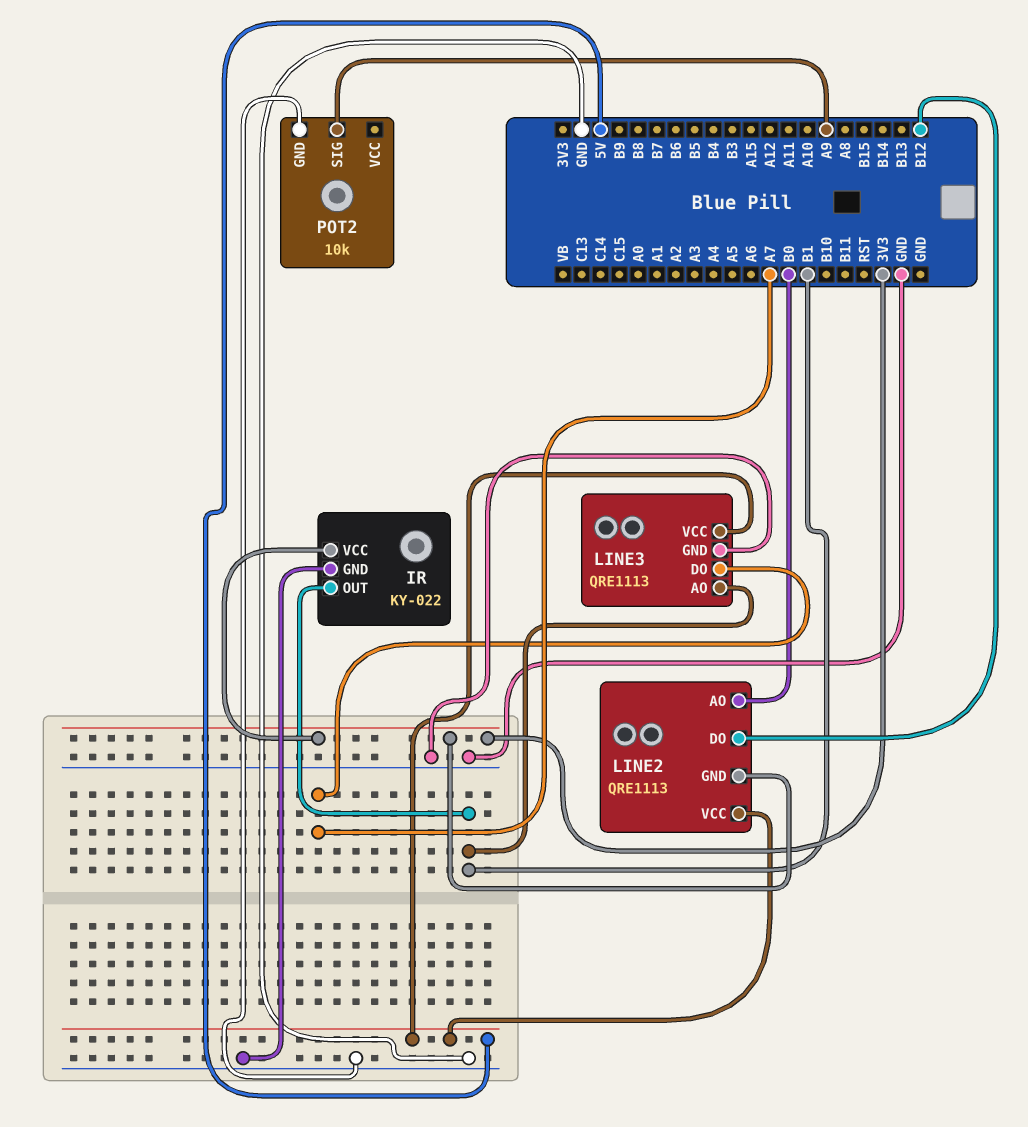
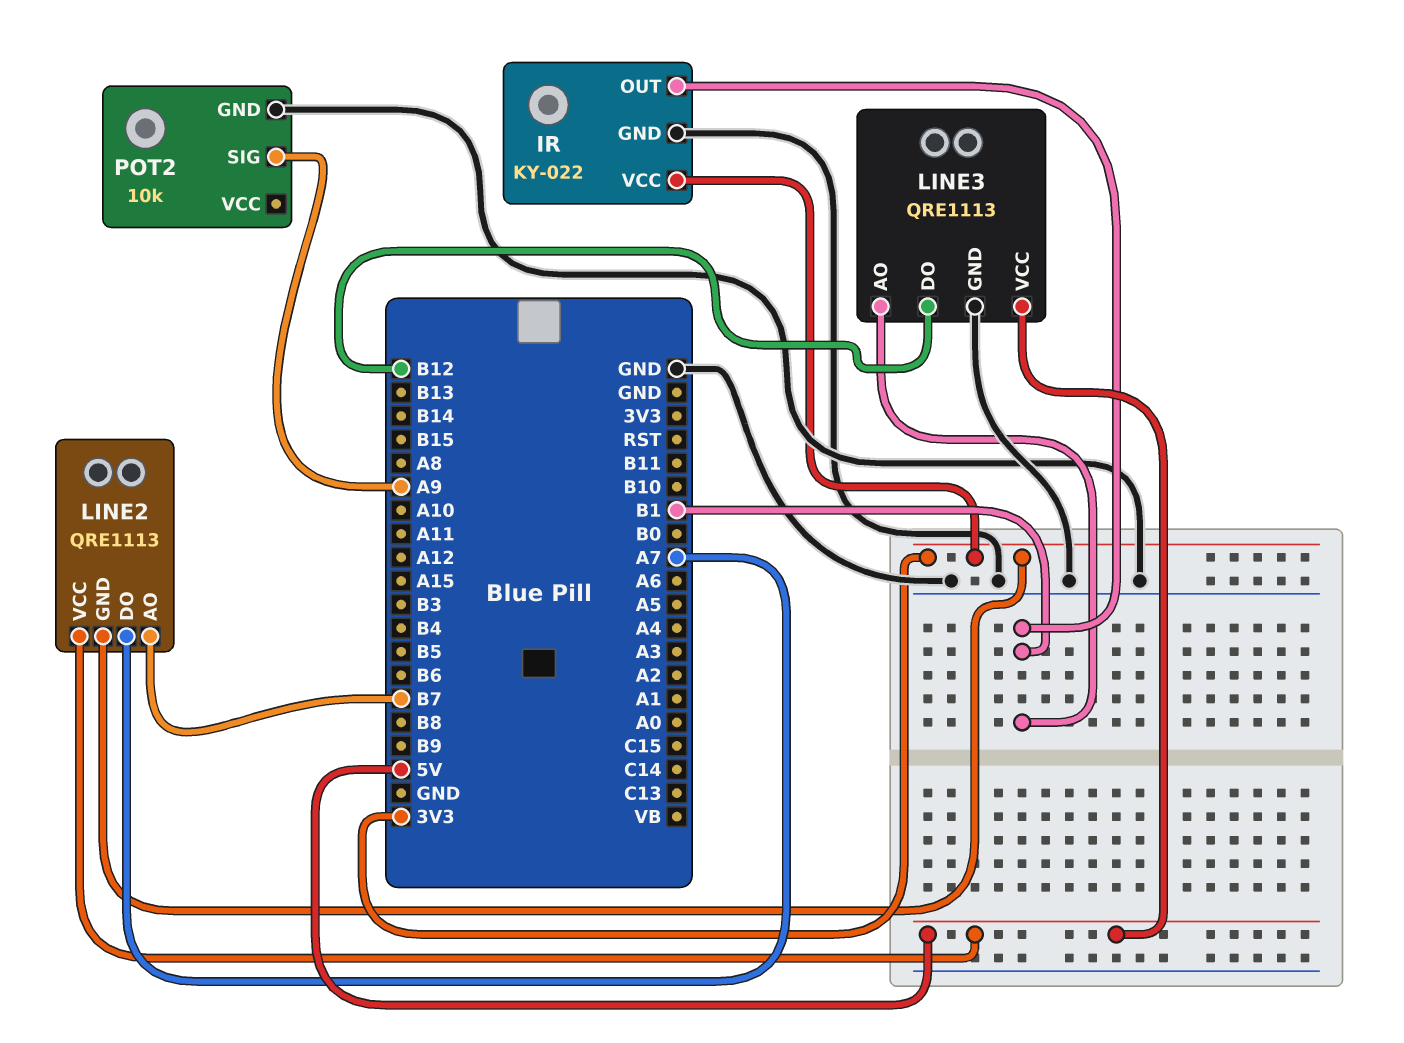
LINE2 pin AO: B0 -> B7
LINE2 pin DO: B12 -> A7
LINE3 pin DO: A7 -> B12

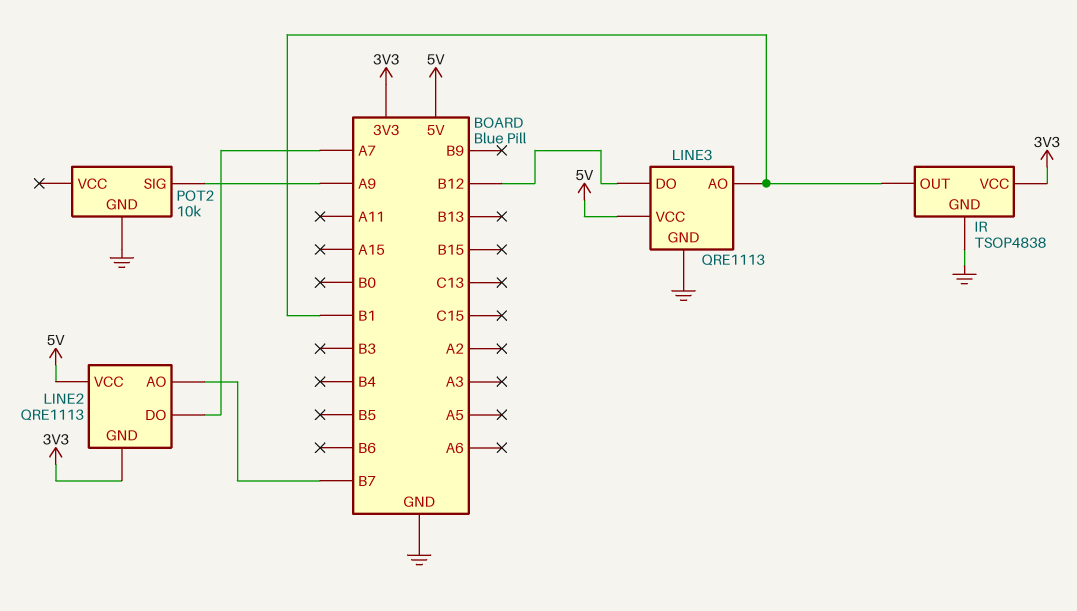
IR: KY-022 -> TSOP4838

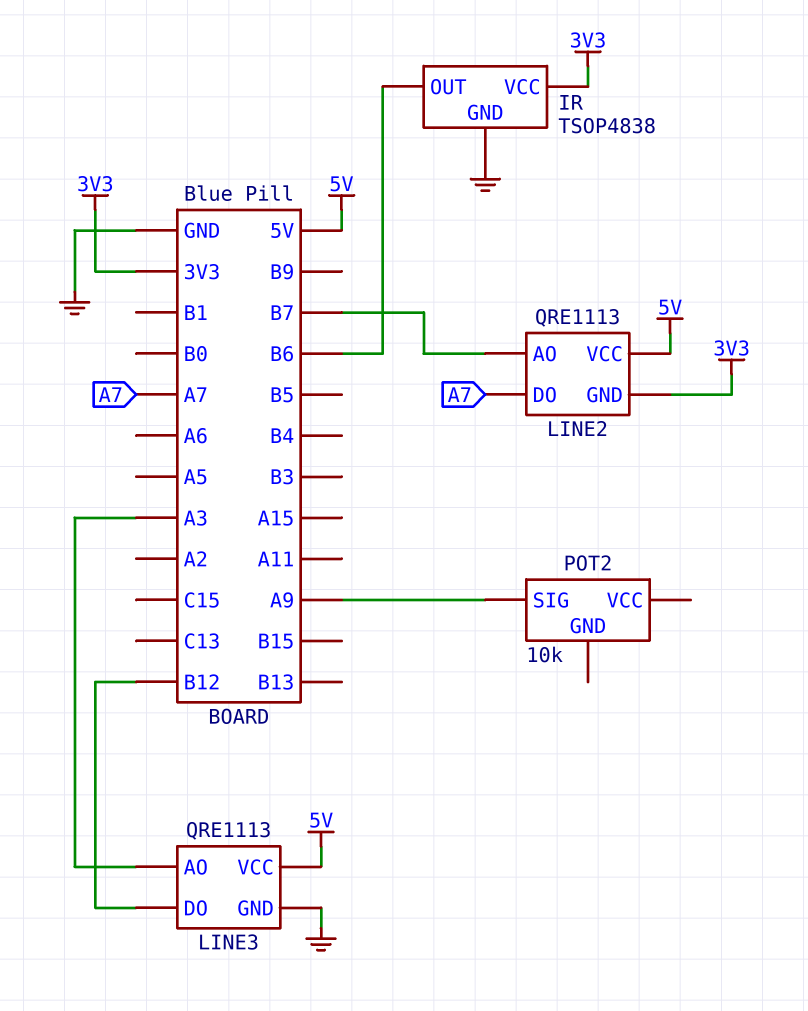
IR pin OUT: B1 -> B6
LINE3 pin AO: B1 -> A3
POT2 pin GND: GND -> none

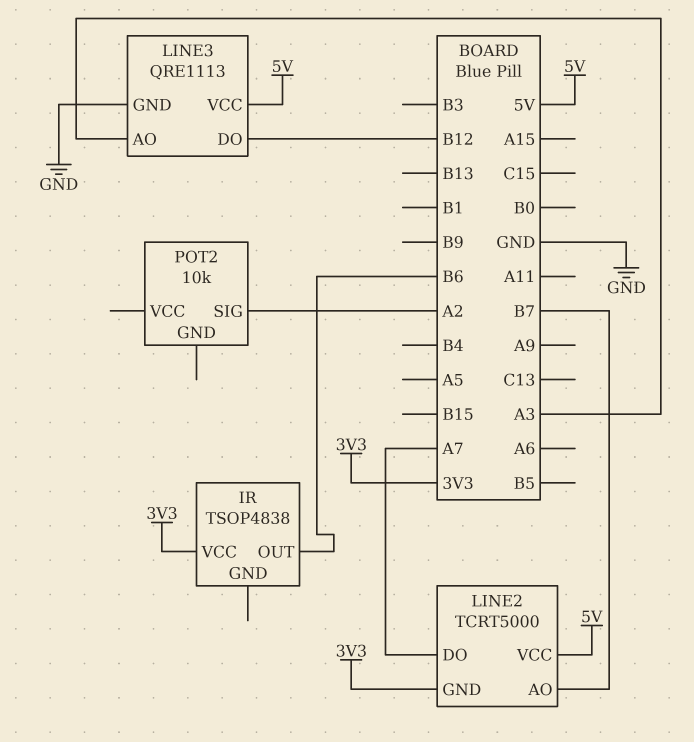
IR pin GND: GND -> none
LINE2: QRE1113 -> TCRT5000
POT2 pin SIG: A9 -> A2

